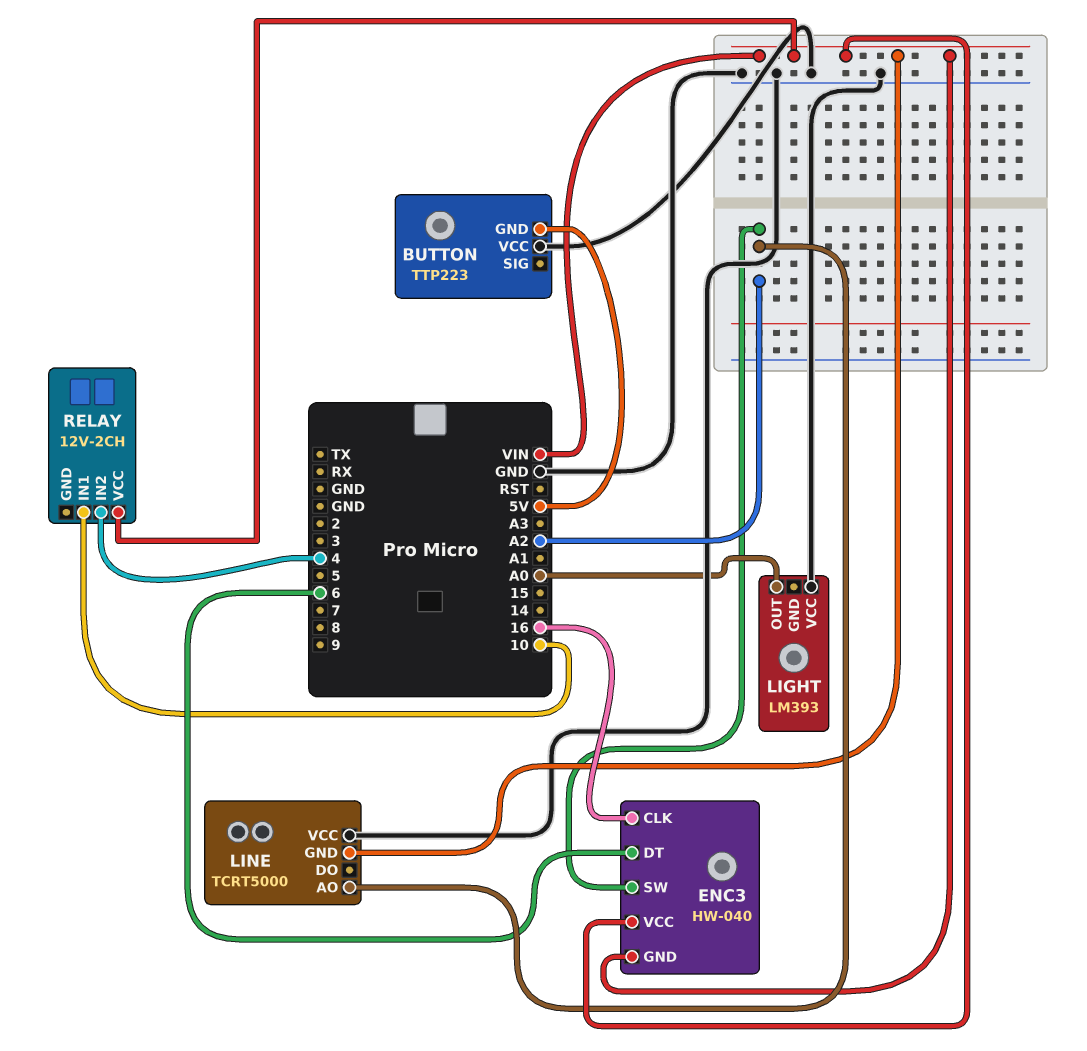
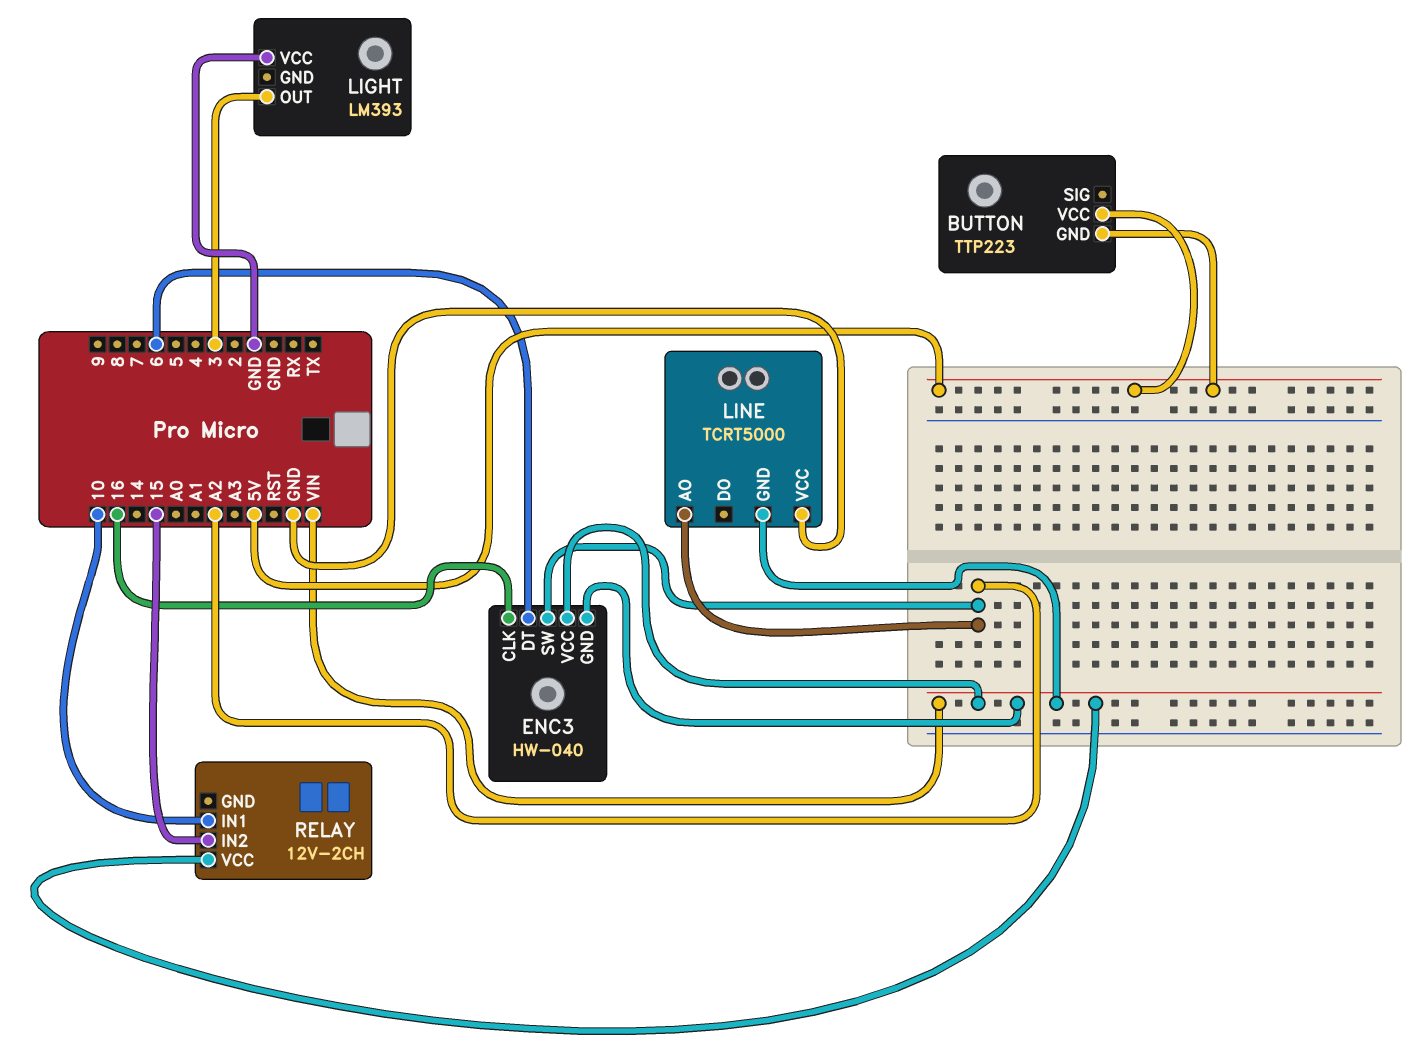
BUTTON pin VCC: GND -> 5V
LIGHT pin OUT: A0 -> 3
RELAY pin IN2: 4 -> 15

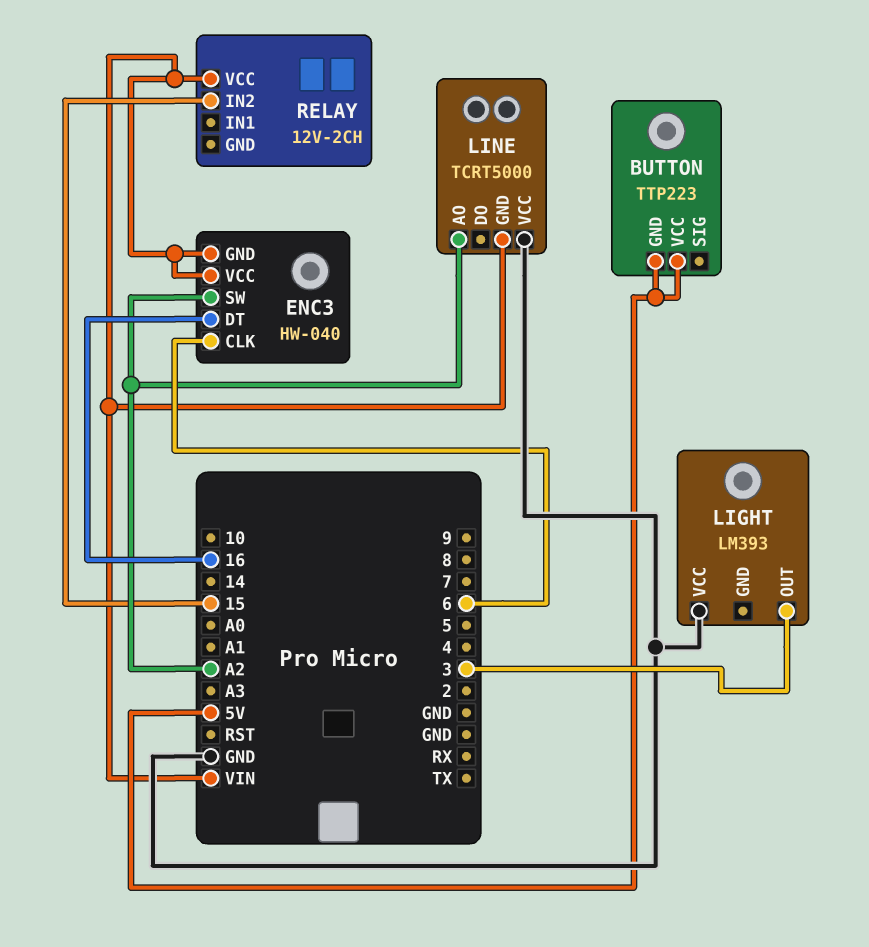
ENC3 pin CLK: 16 -> 6
ENC3 pin DT: 6 -> 16
RELAY pin IN1: 10 -> none

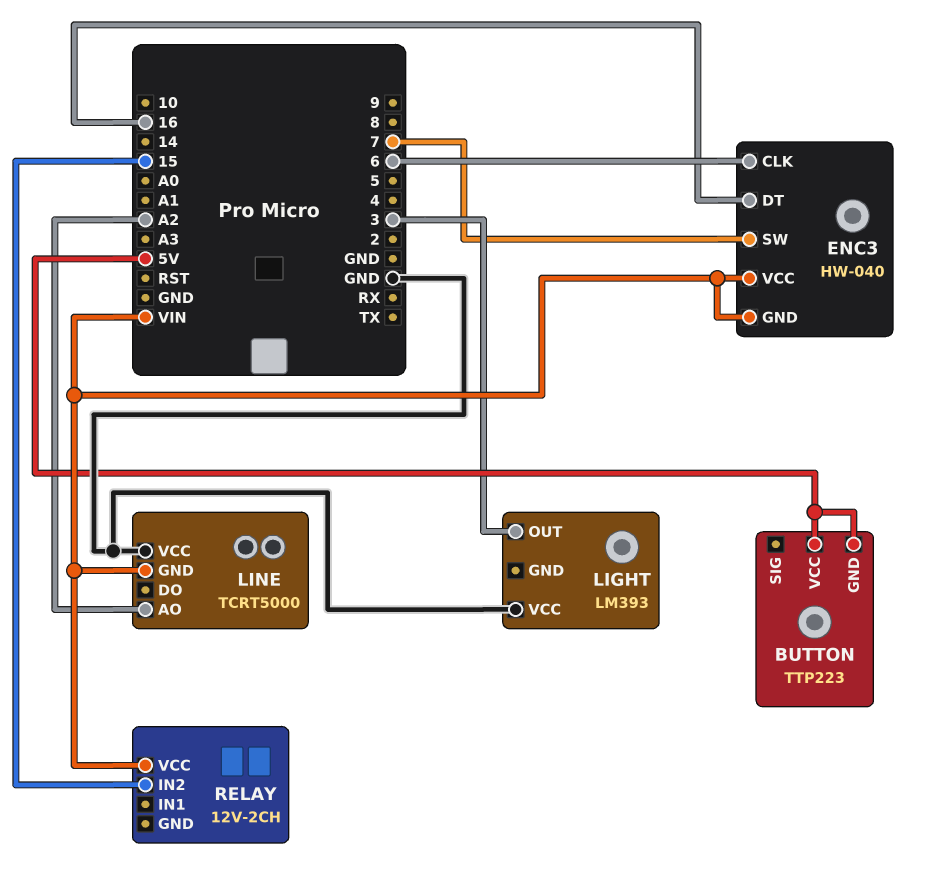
ENC3 pin SW: A2 -> 7

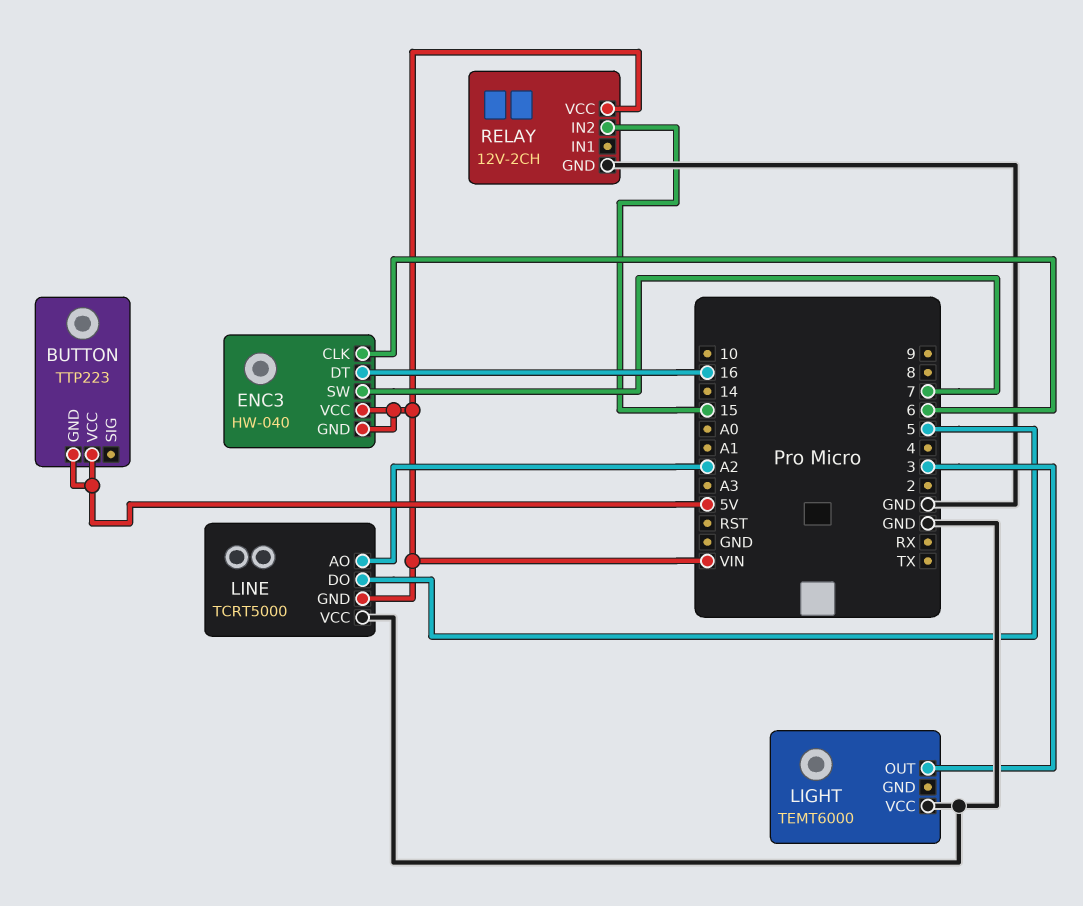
LIGHT: LM393 -> TEMT6000
LINE pin DO: none -> 5
RELAY pin GND: none -> GND

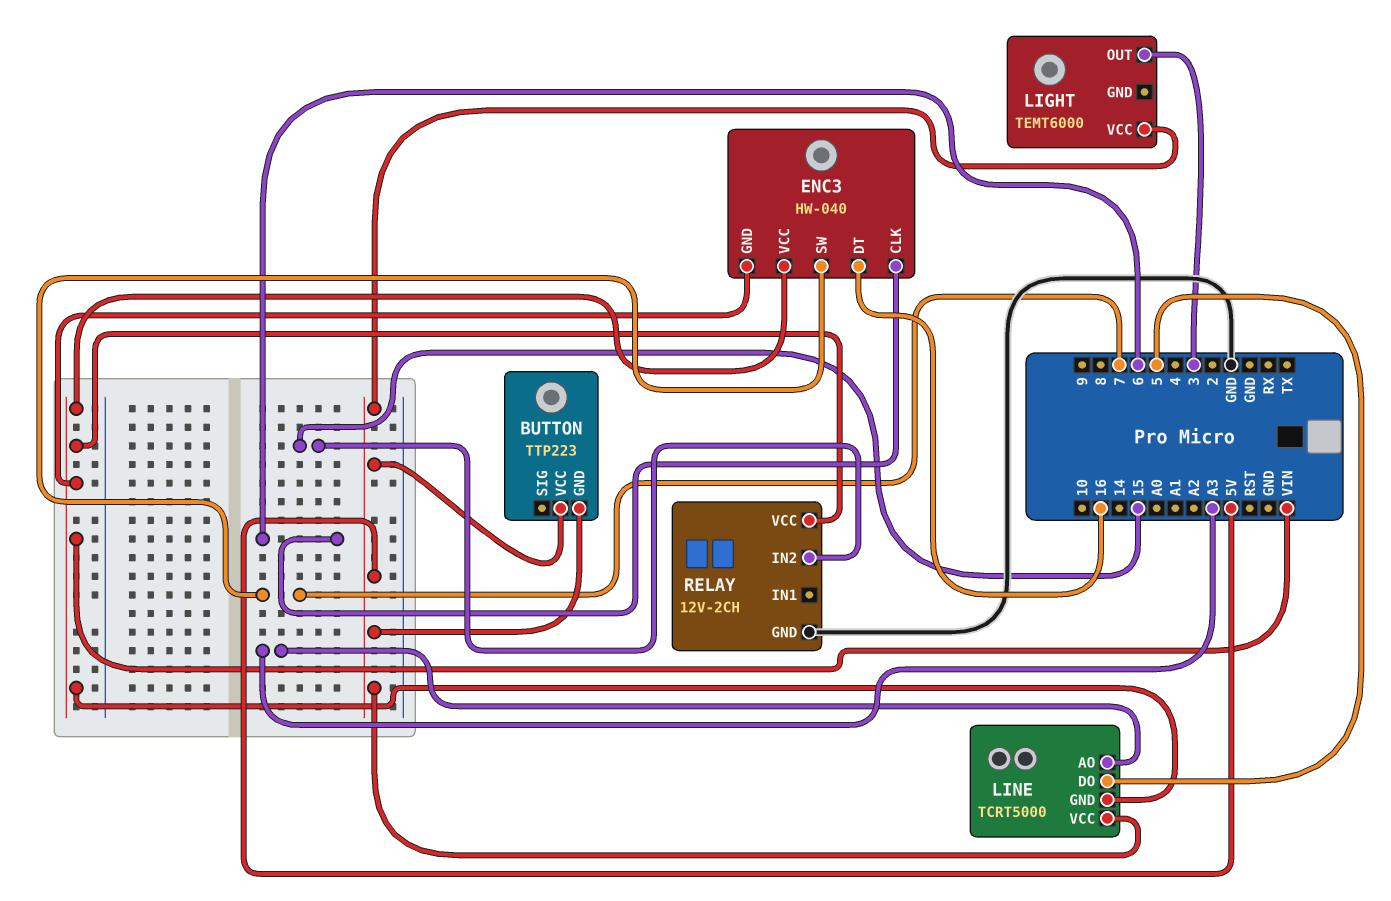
LIGHT pin VCC: GND -> 5V
LINE pin AO: A2 -> A3
LINE pin VCC: GND -> 5V

